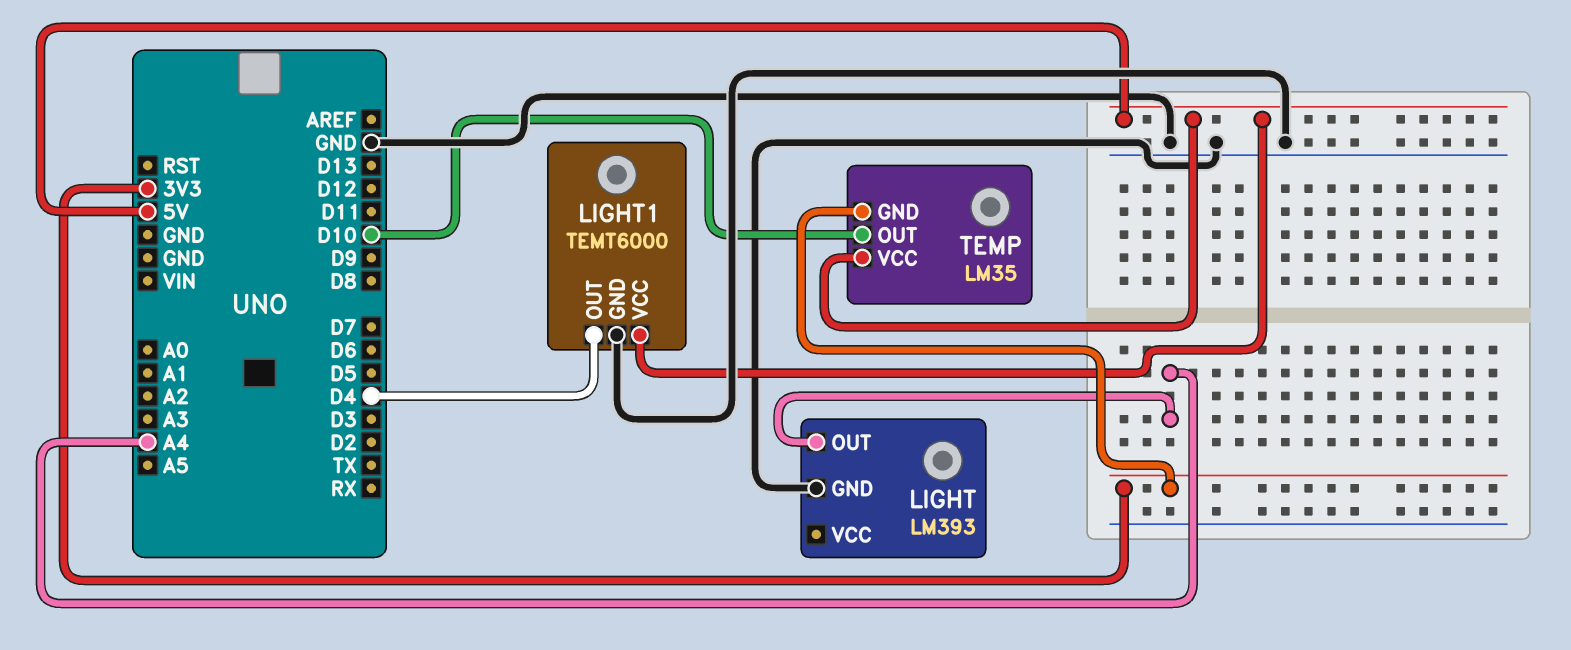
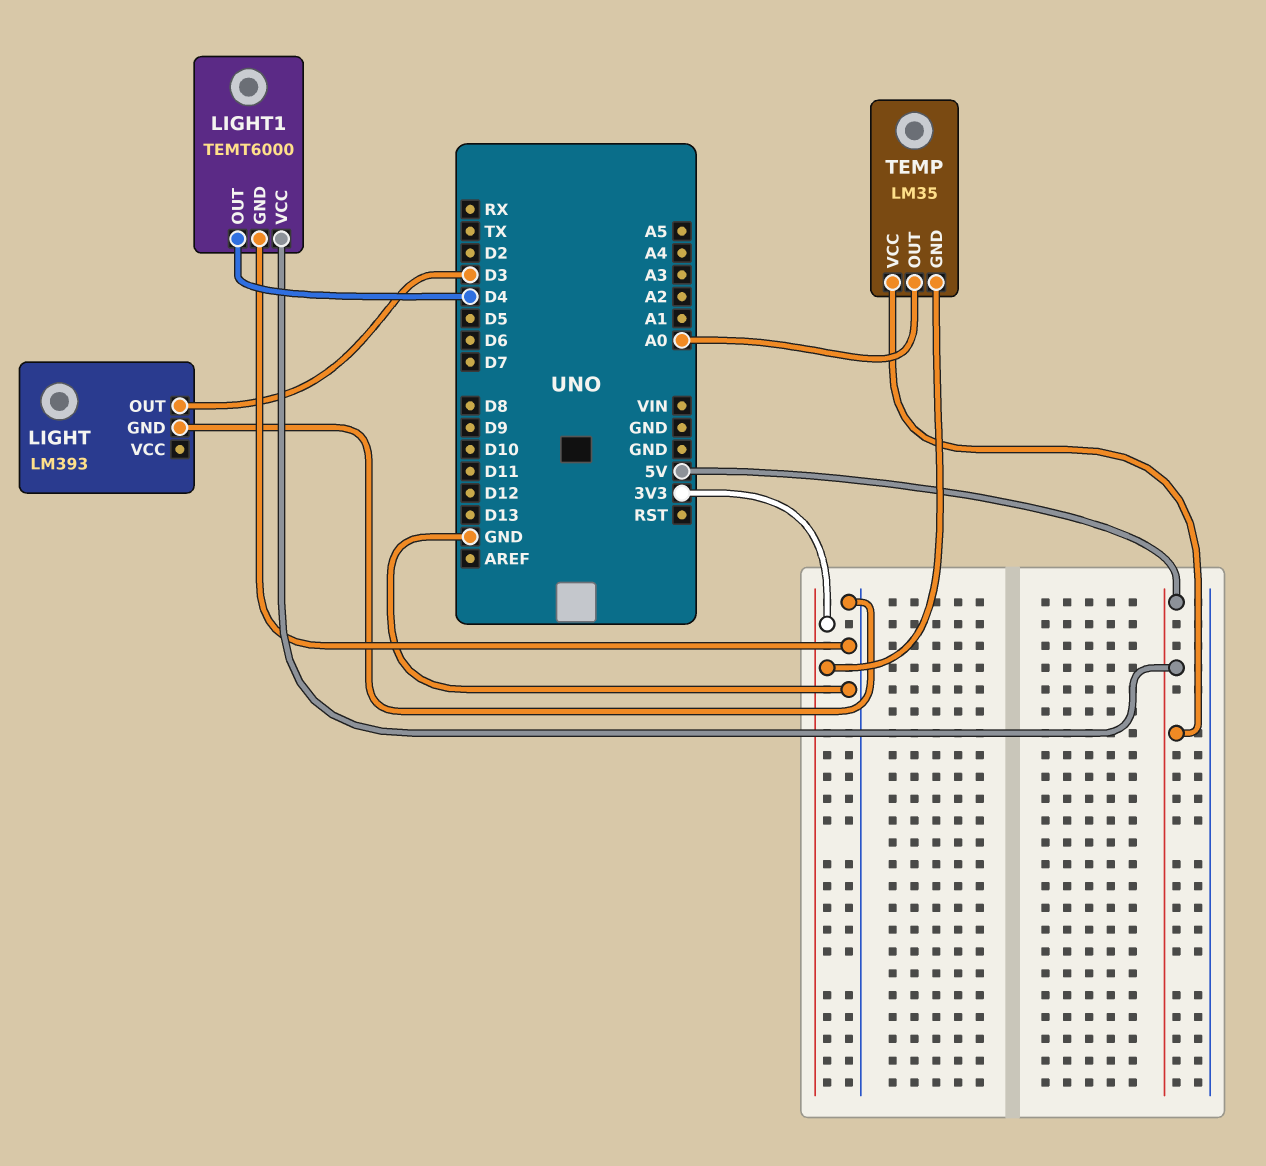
LIGHT pin OUT: A4 -> D3
TEMP pin OUT: D10 -> A0

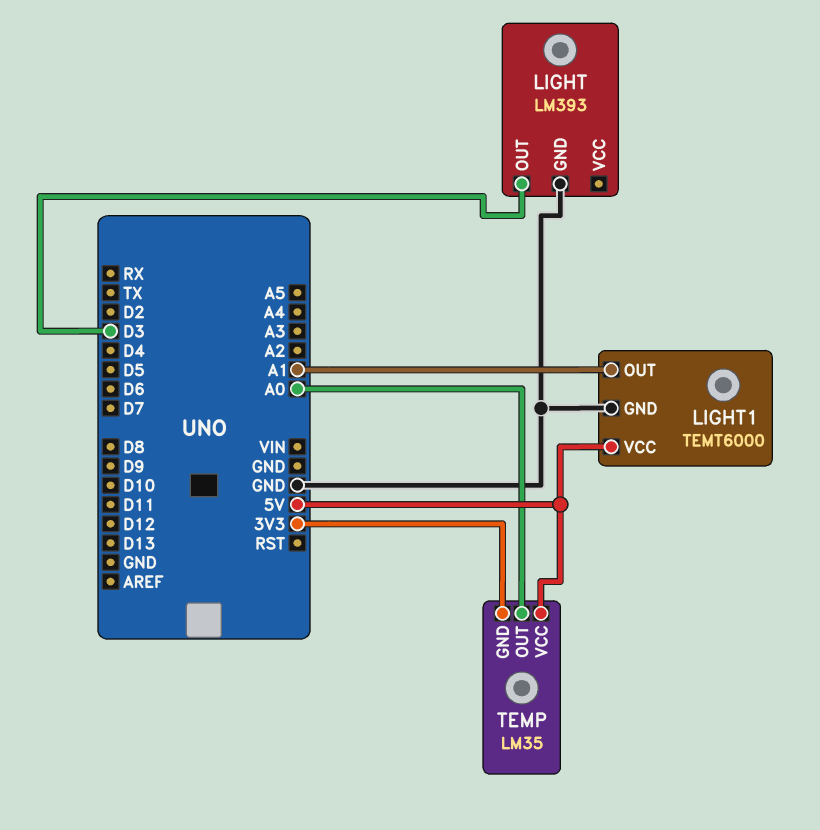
LIGHT1 pin OUT: D4 -> A1

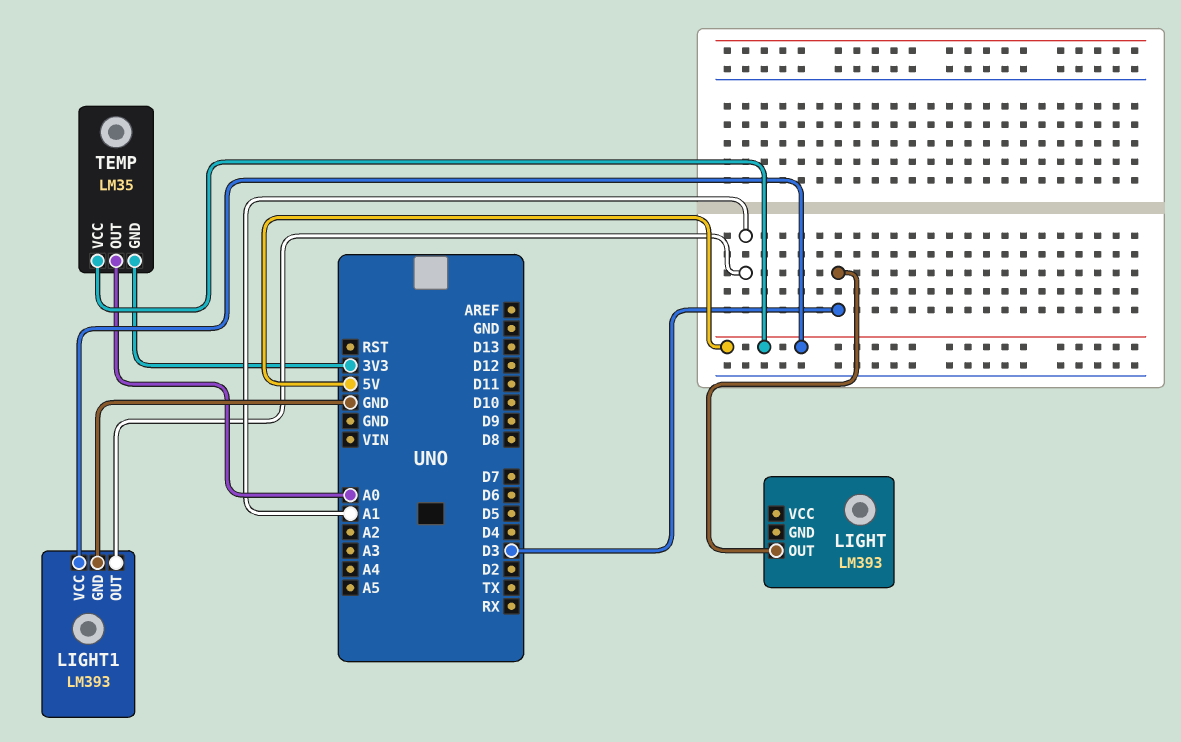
LIGHT pin GND: GND -> none
LIGHT1: TEMT6000 -> LM393

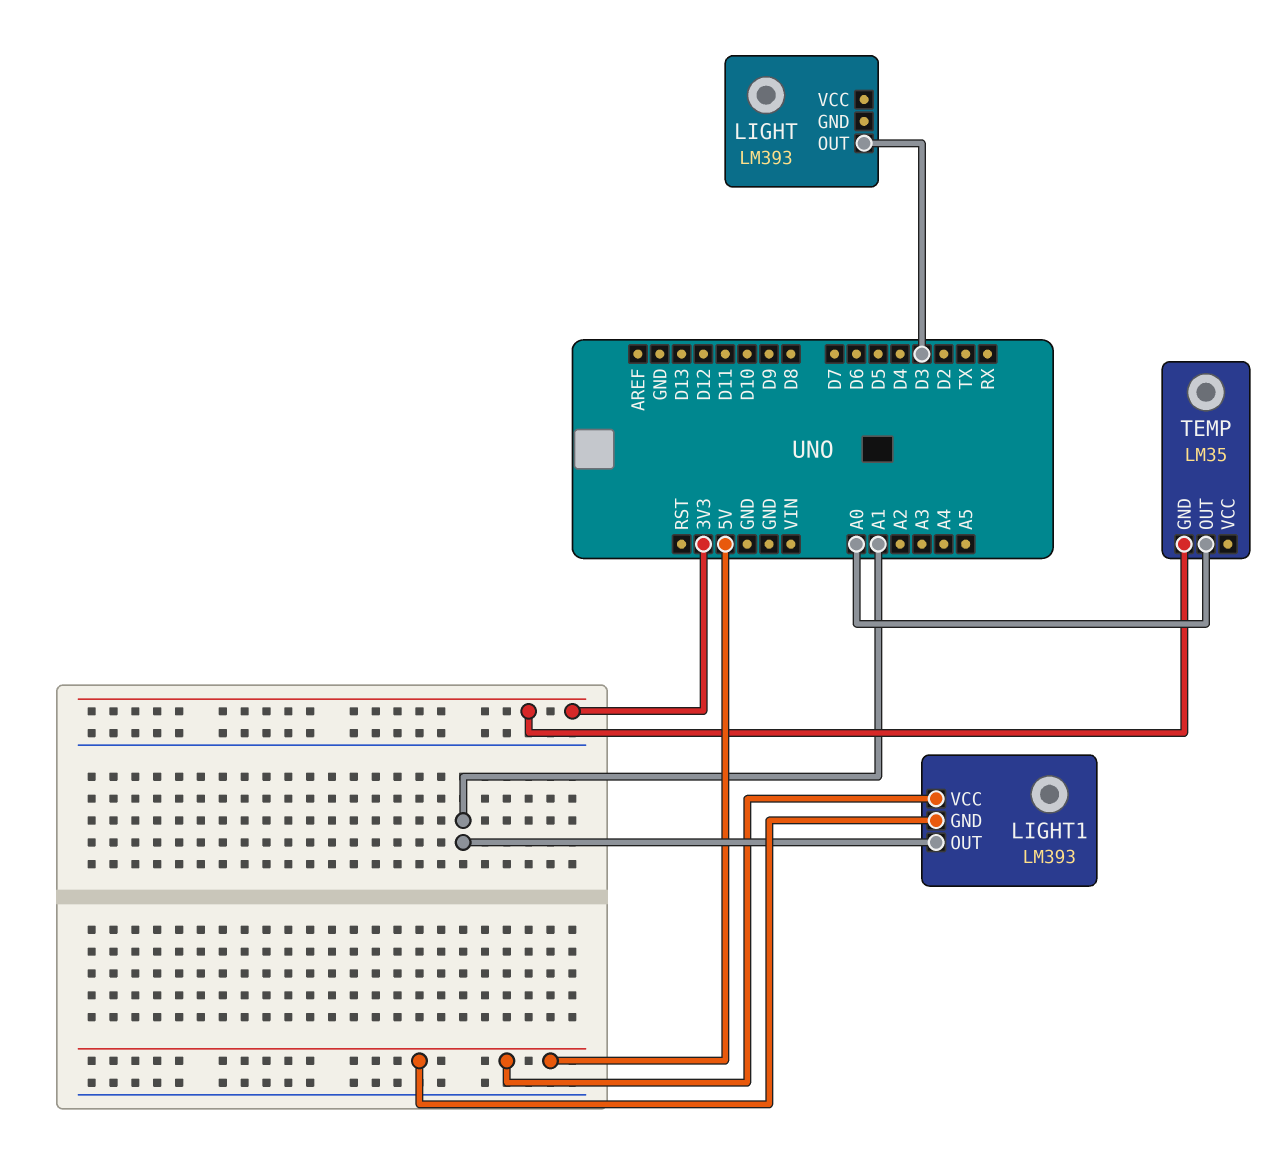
LIGHT1 pin GND: GND -> 5V
TEMP pin VCC: 5V -> none

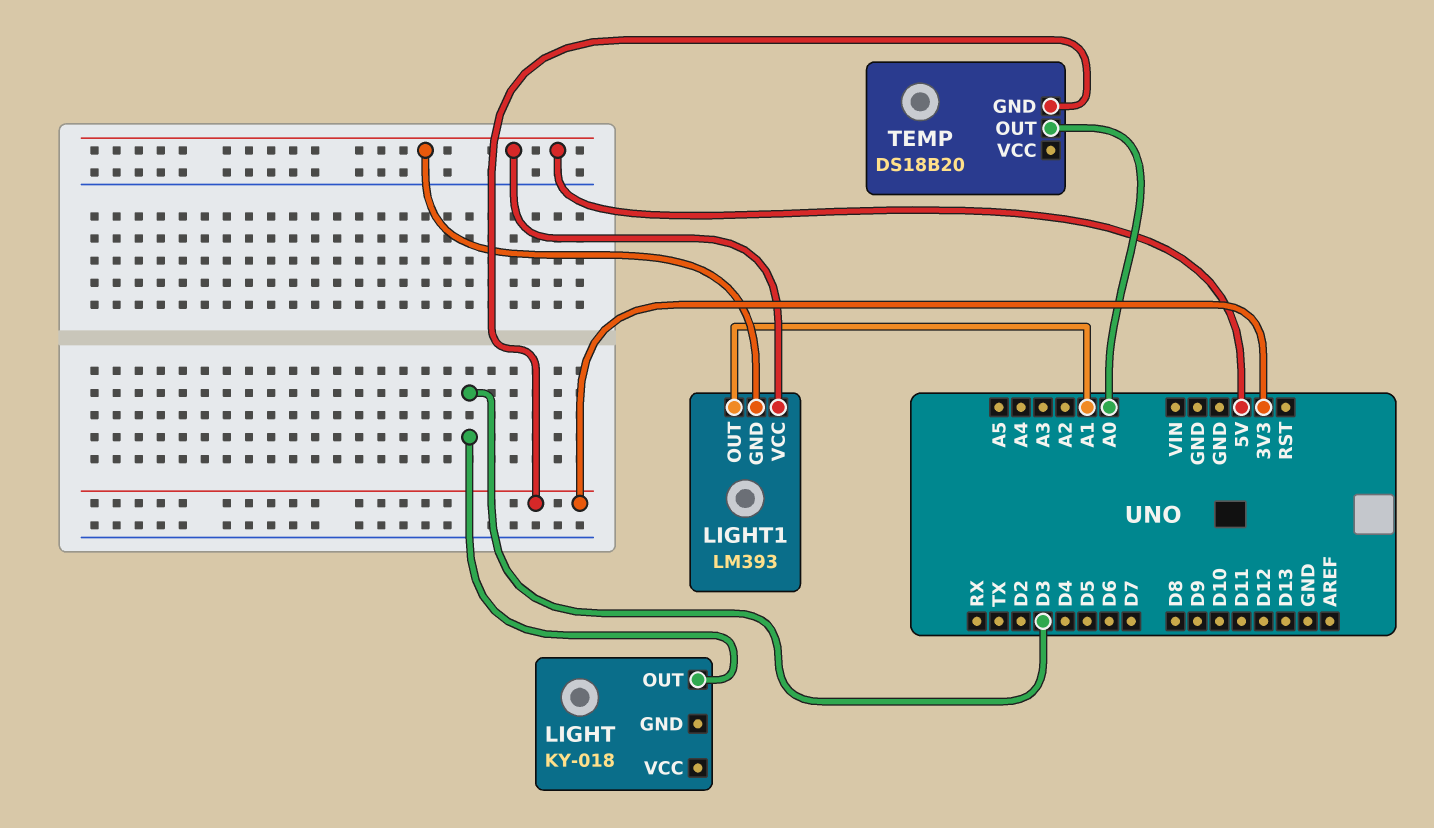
LIGHT: LM393 -> KY-018
TEMP: LM35 -> DS18B20

